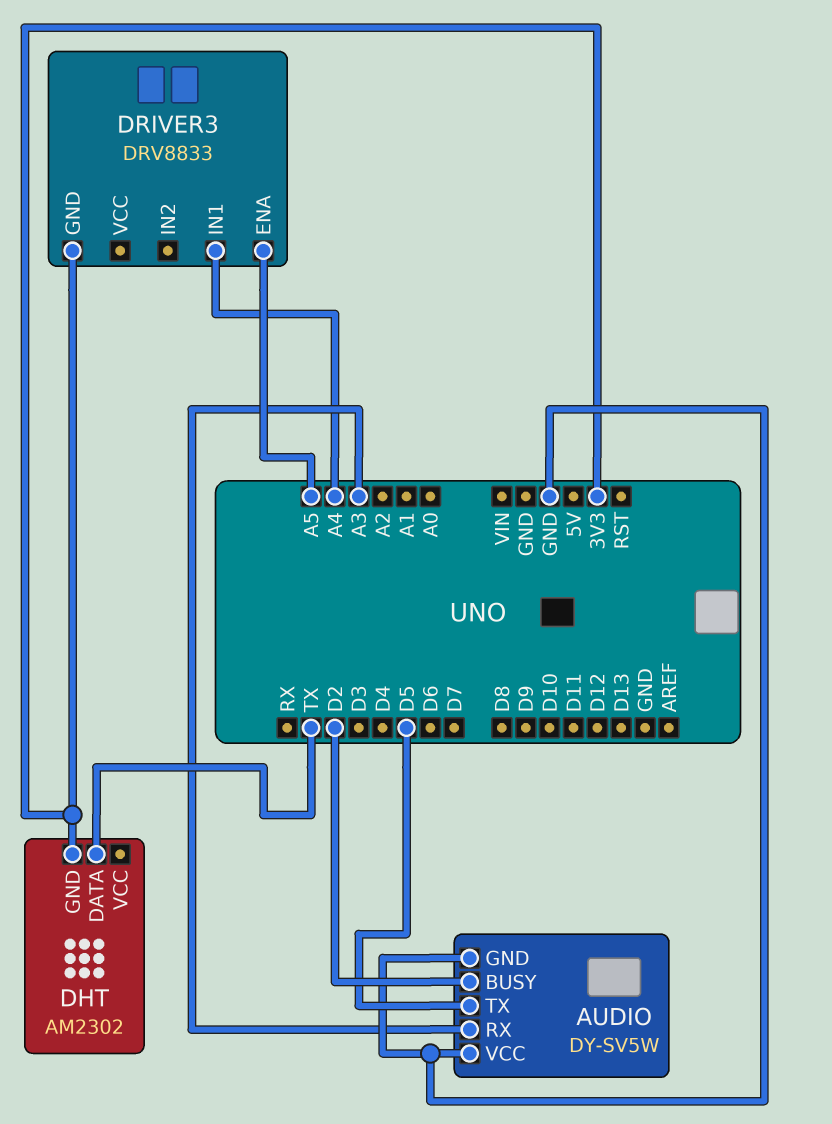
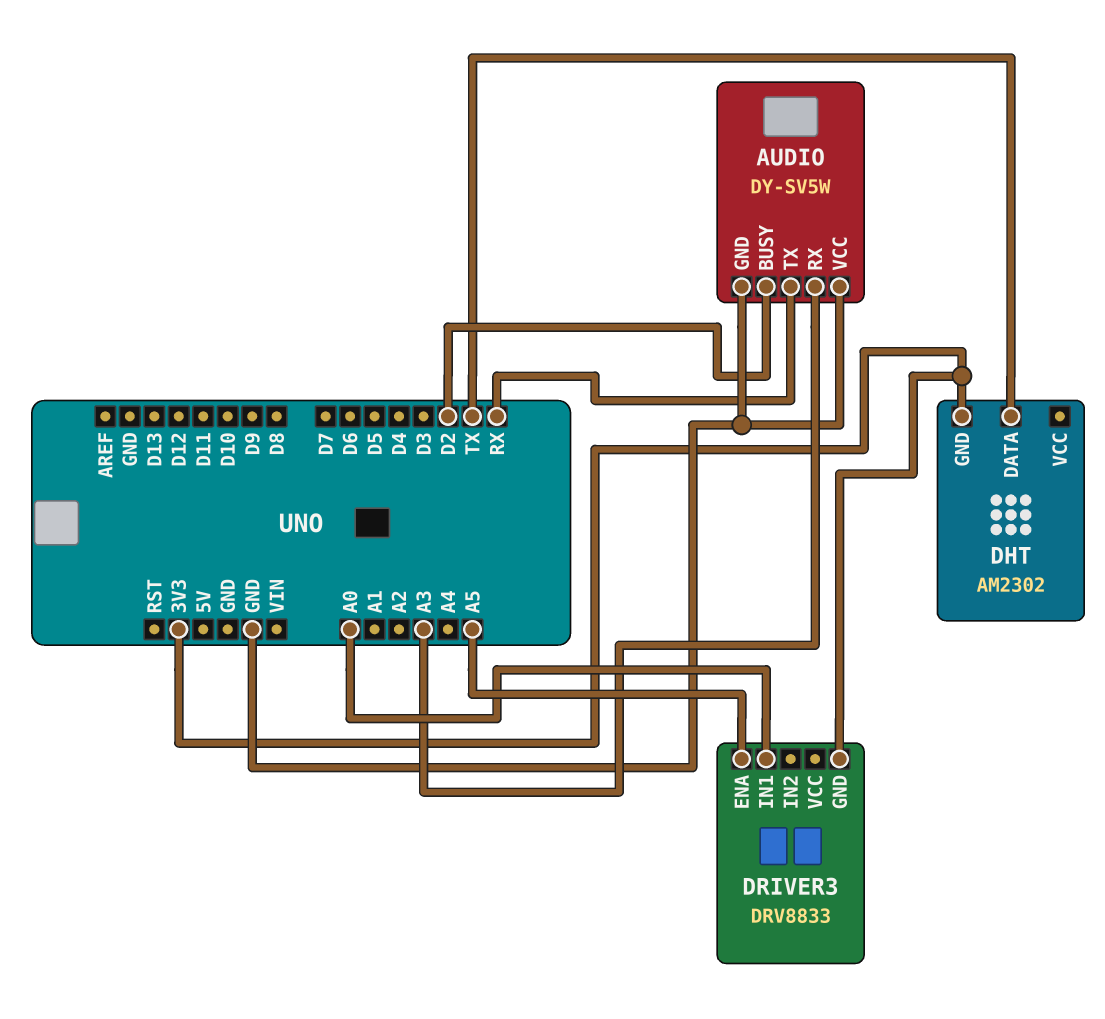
AUDIO pin TX: D5 -> RX
DRIVER3 pin IN1: A4 -> A0

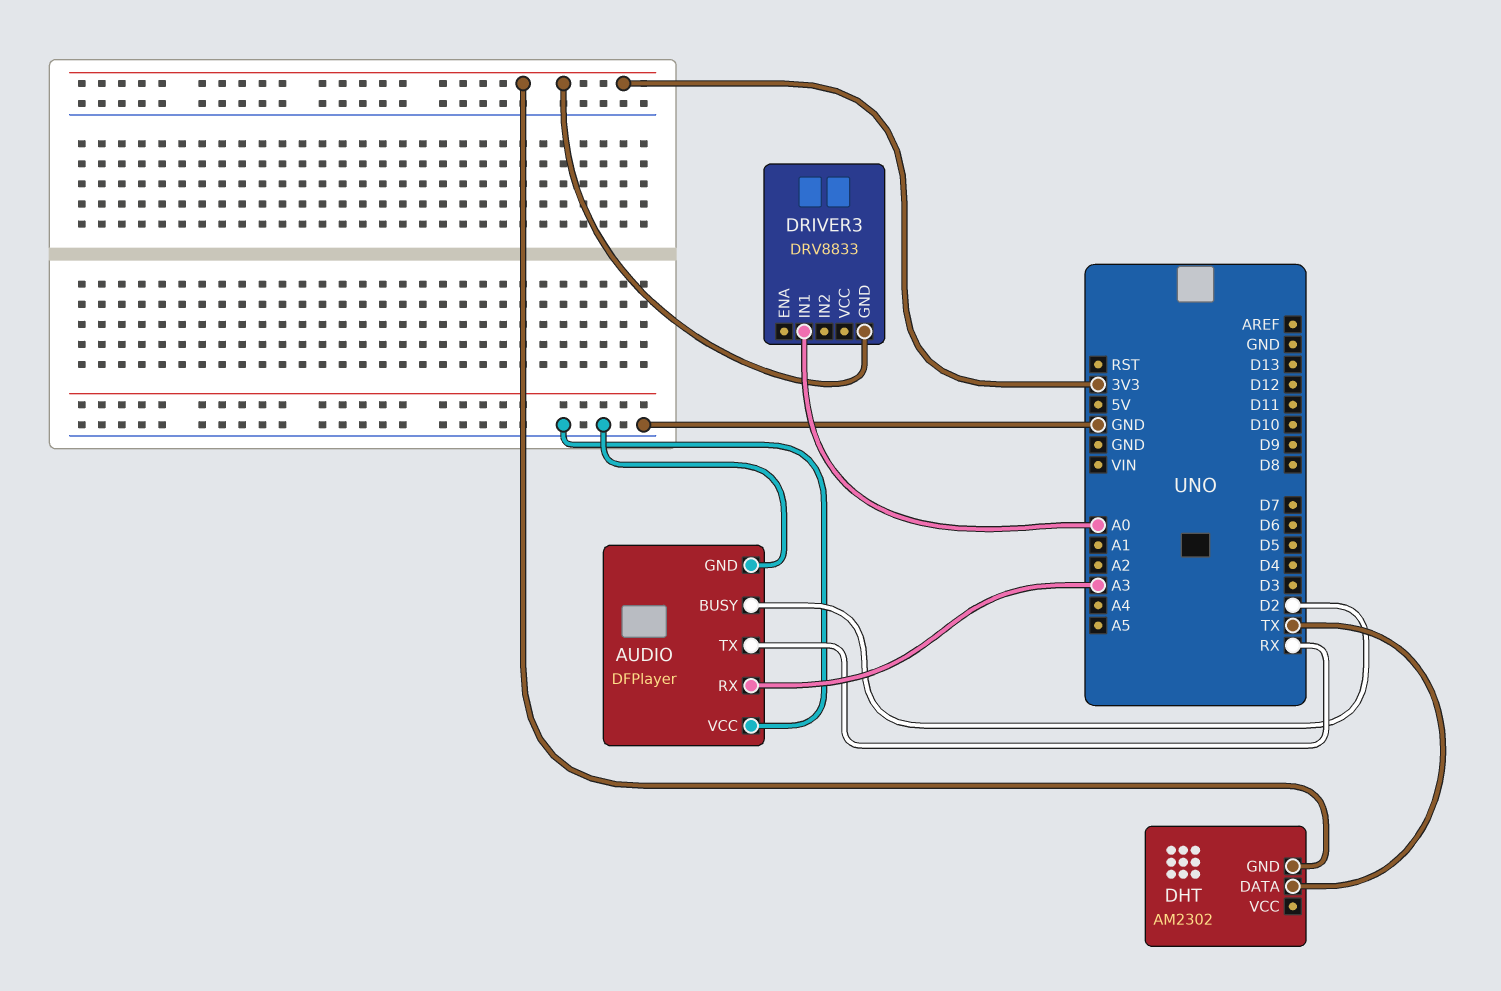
AUDIO: DY-SV5W -> DFPlayer
DRIVER3 pin ENA: A5 -> none

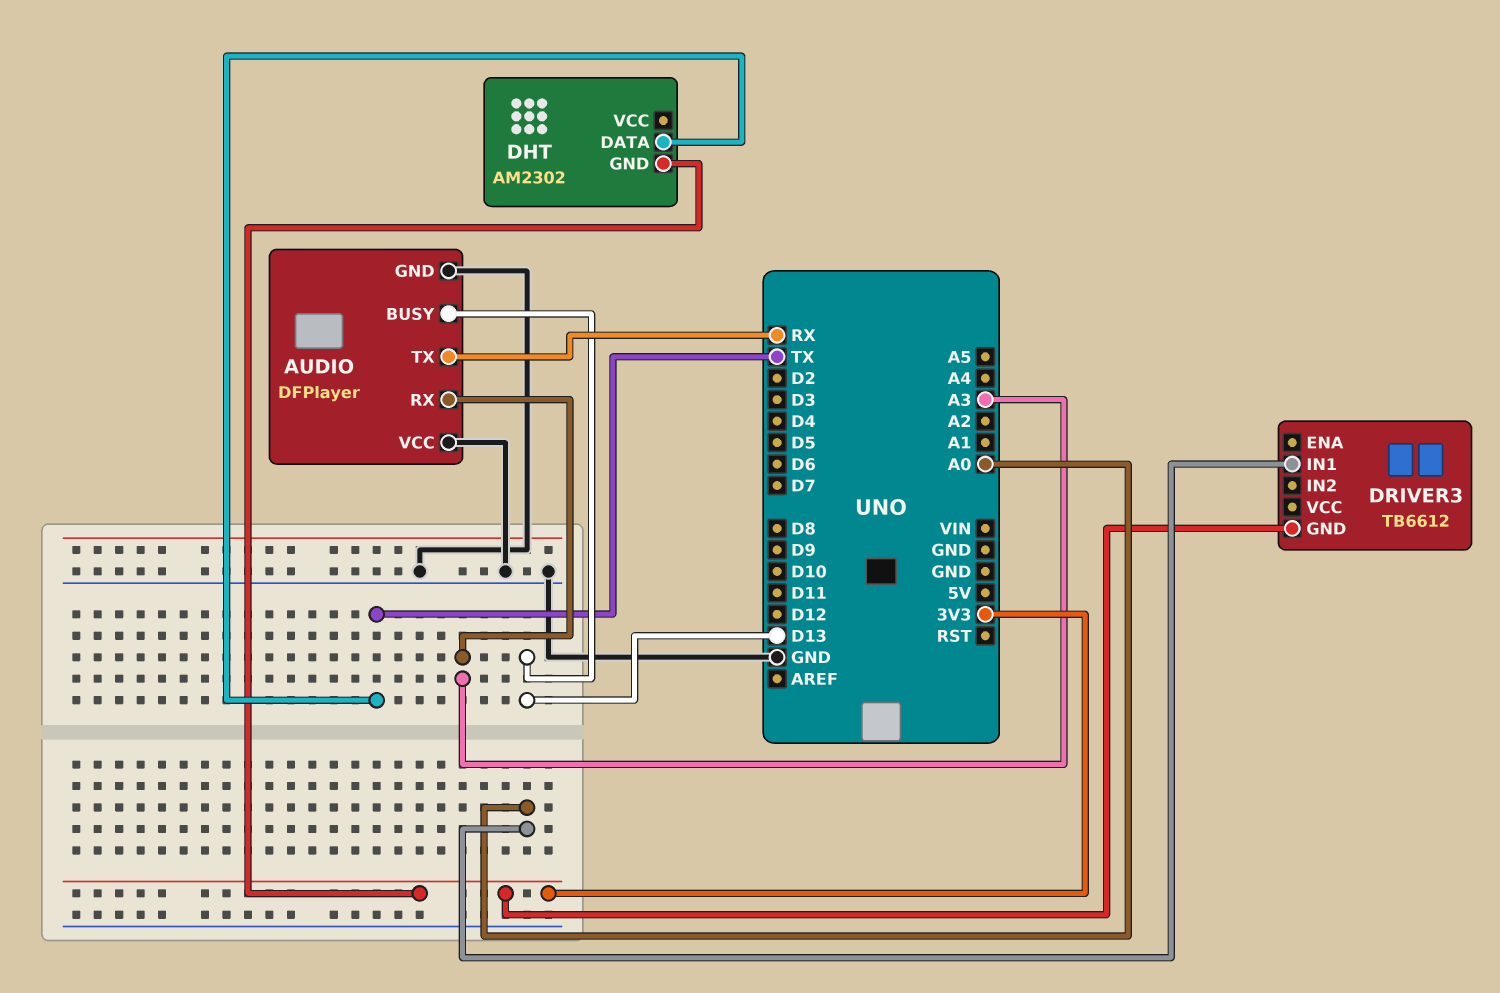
AUDIO pin BUSY: D2 -> D13
DRIVER3: DRV8833 -> TB6612

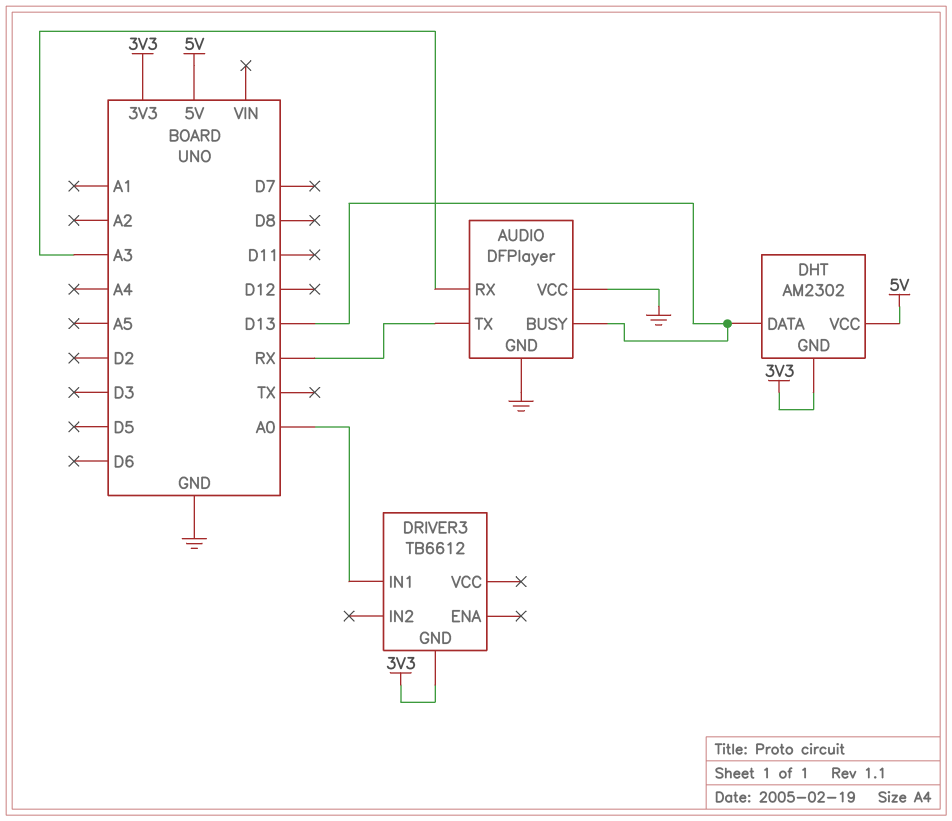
DHT pin DATA: TX -> D13
DHT pin VCC: none -> 5V

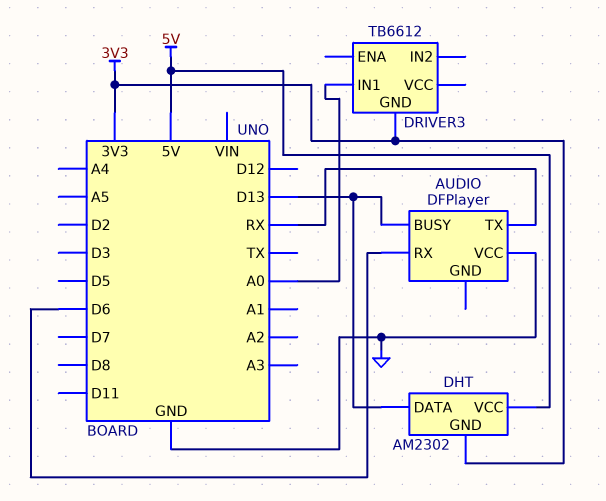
AUDIO pin GND: GND -> none
AUDIO pin RX: A3 -> D6

